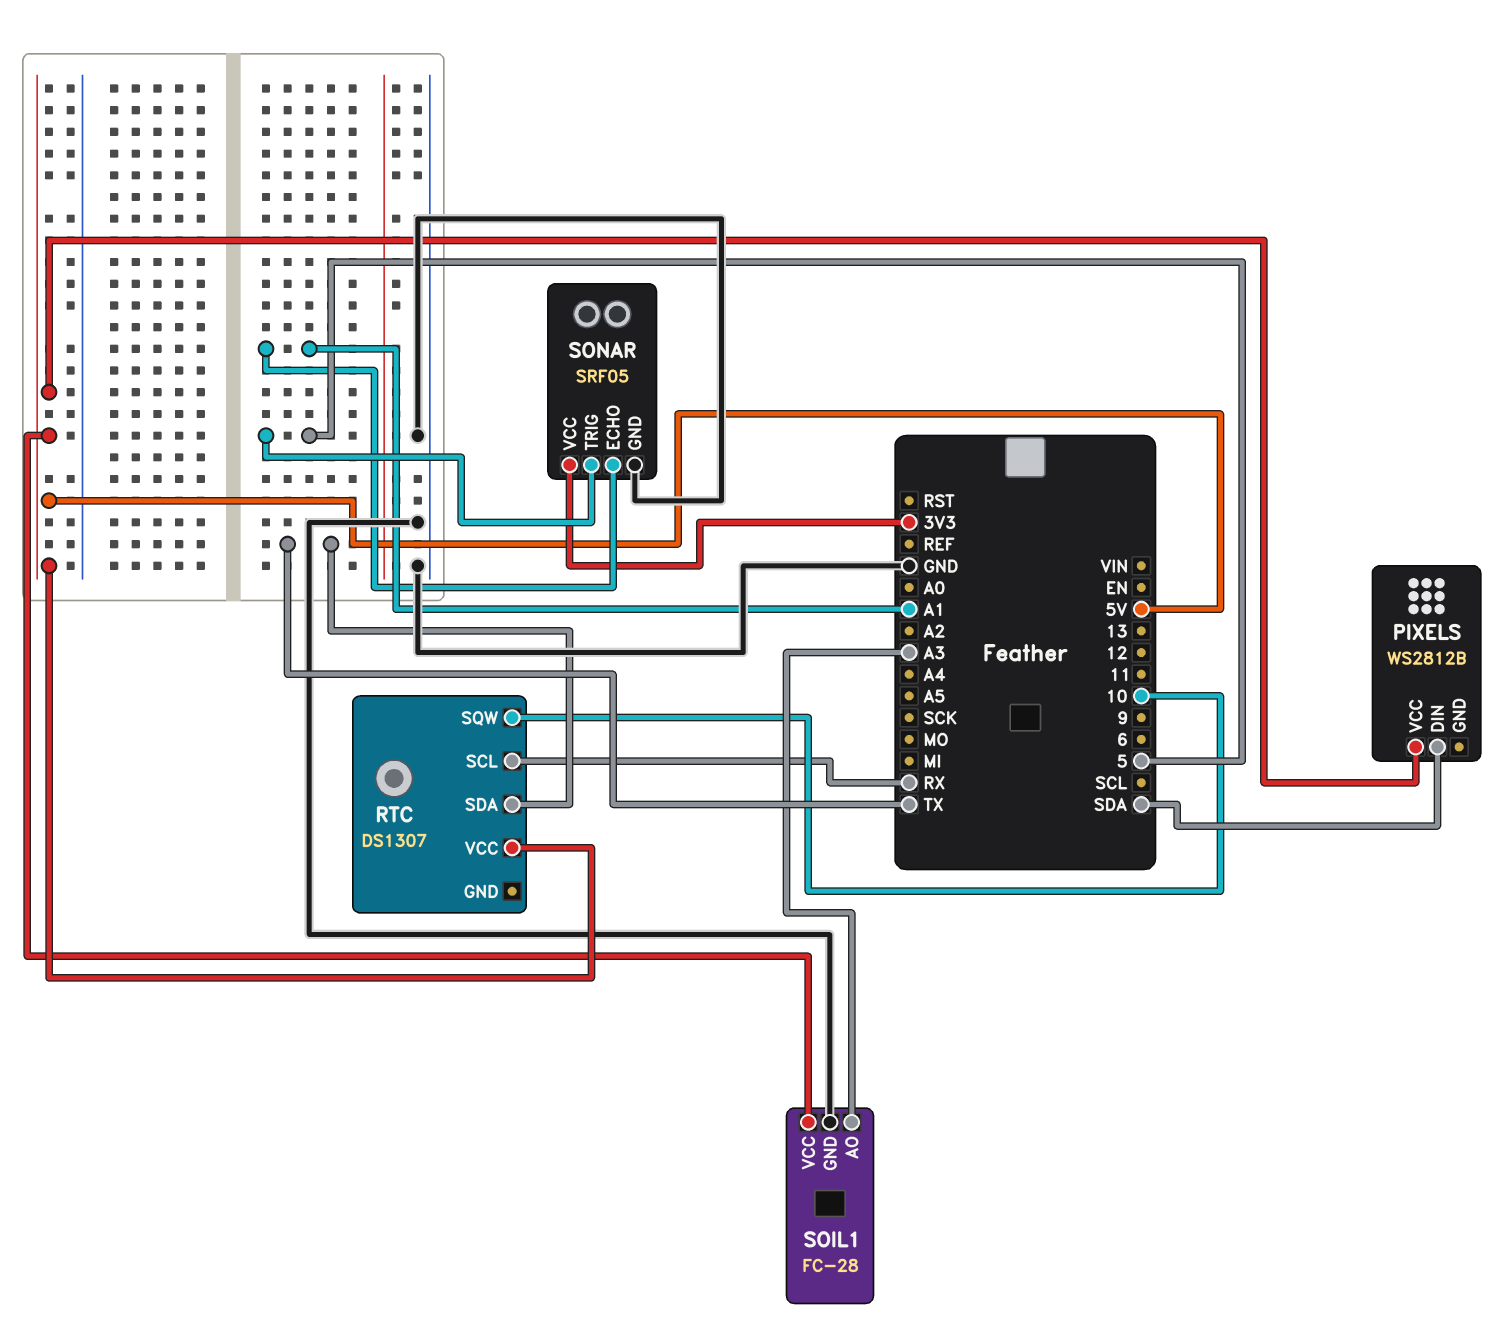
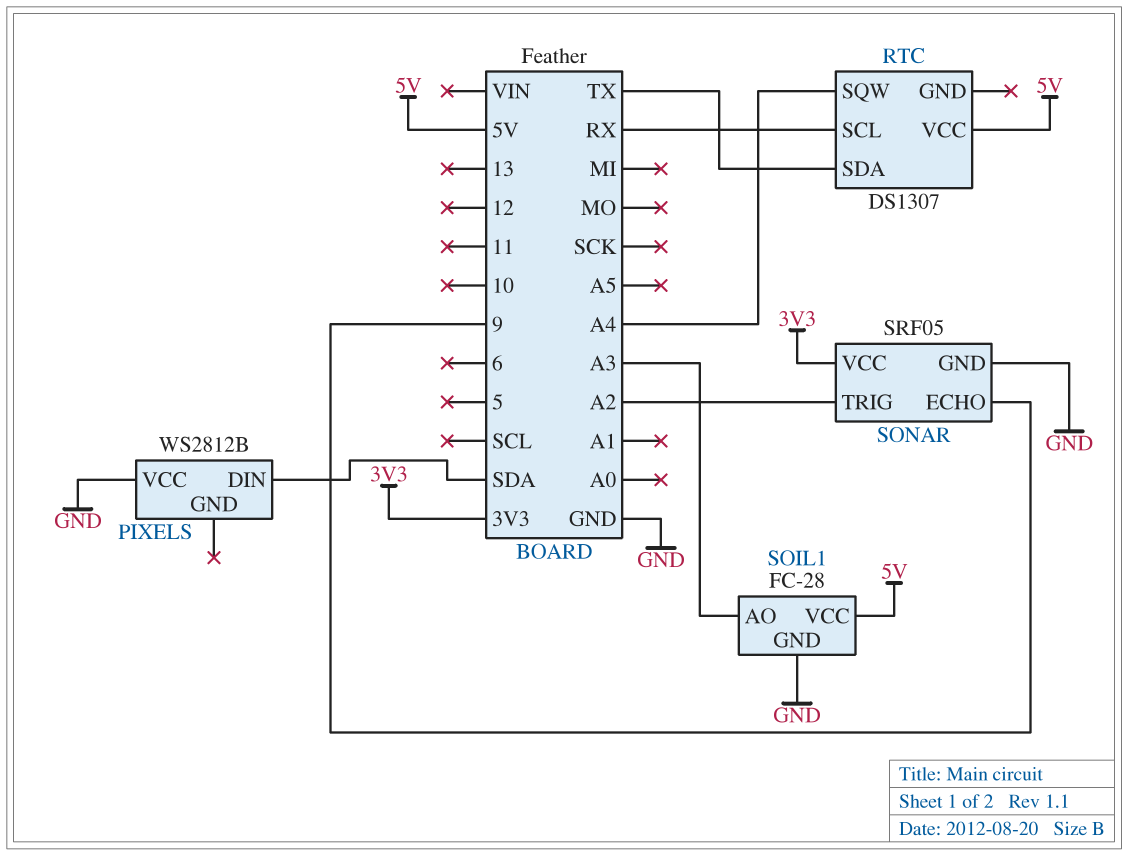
PIXELS pin VCC: 5V -> GND
RTC pin SQW: 10 -> A4
SONAR pin ECHO: A1 -> 9
SONAR pin TRIG: 5 -> A2

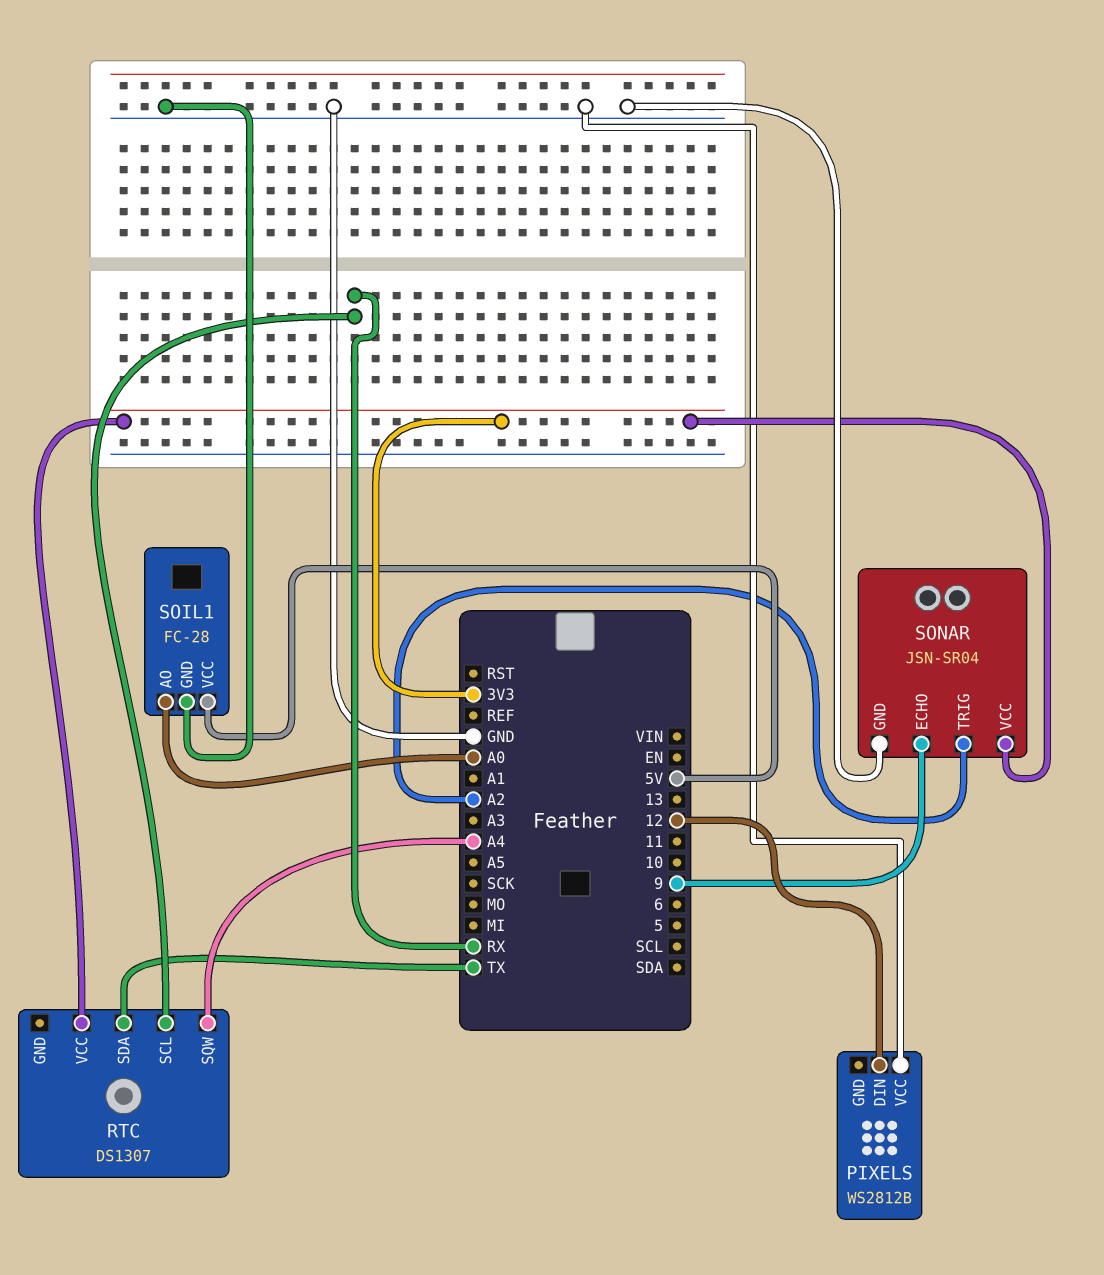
PIXELS pin DIN: SDA -> 12
RTC pin VCC: 5V -> 3V3
SOIL1 pin AO: A3 -> A0
SONAR: SRF05 -> JSN-SR04

